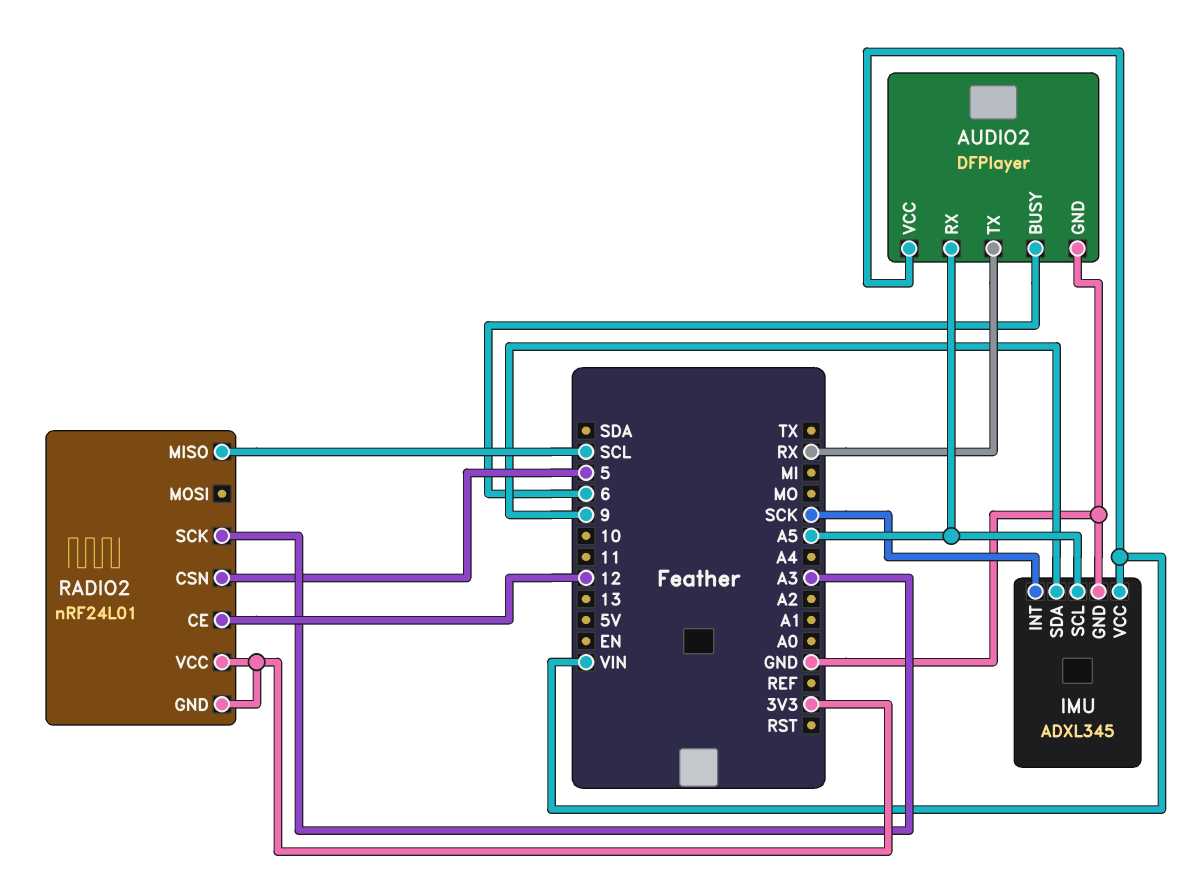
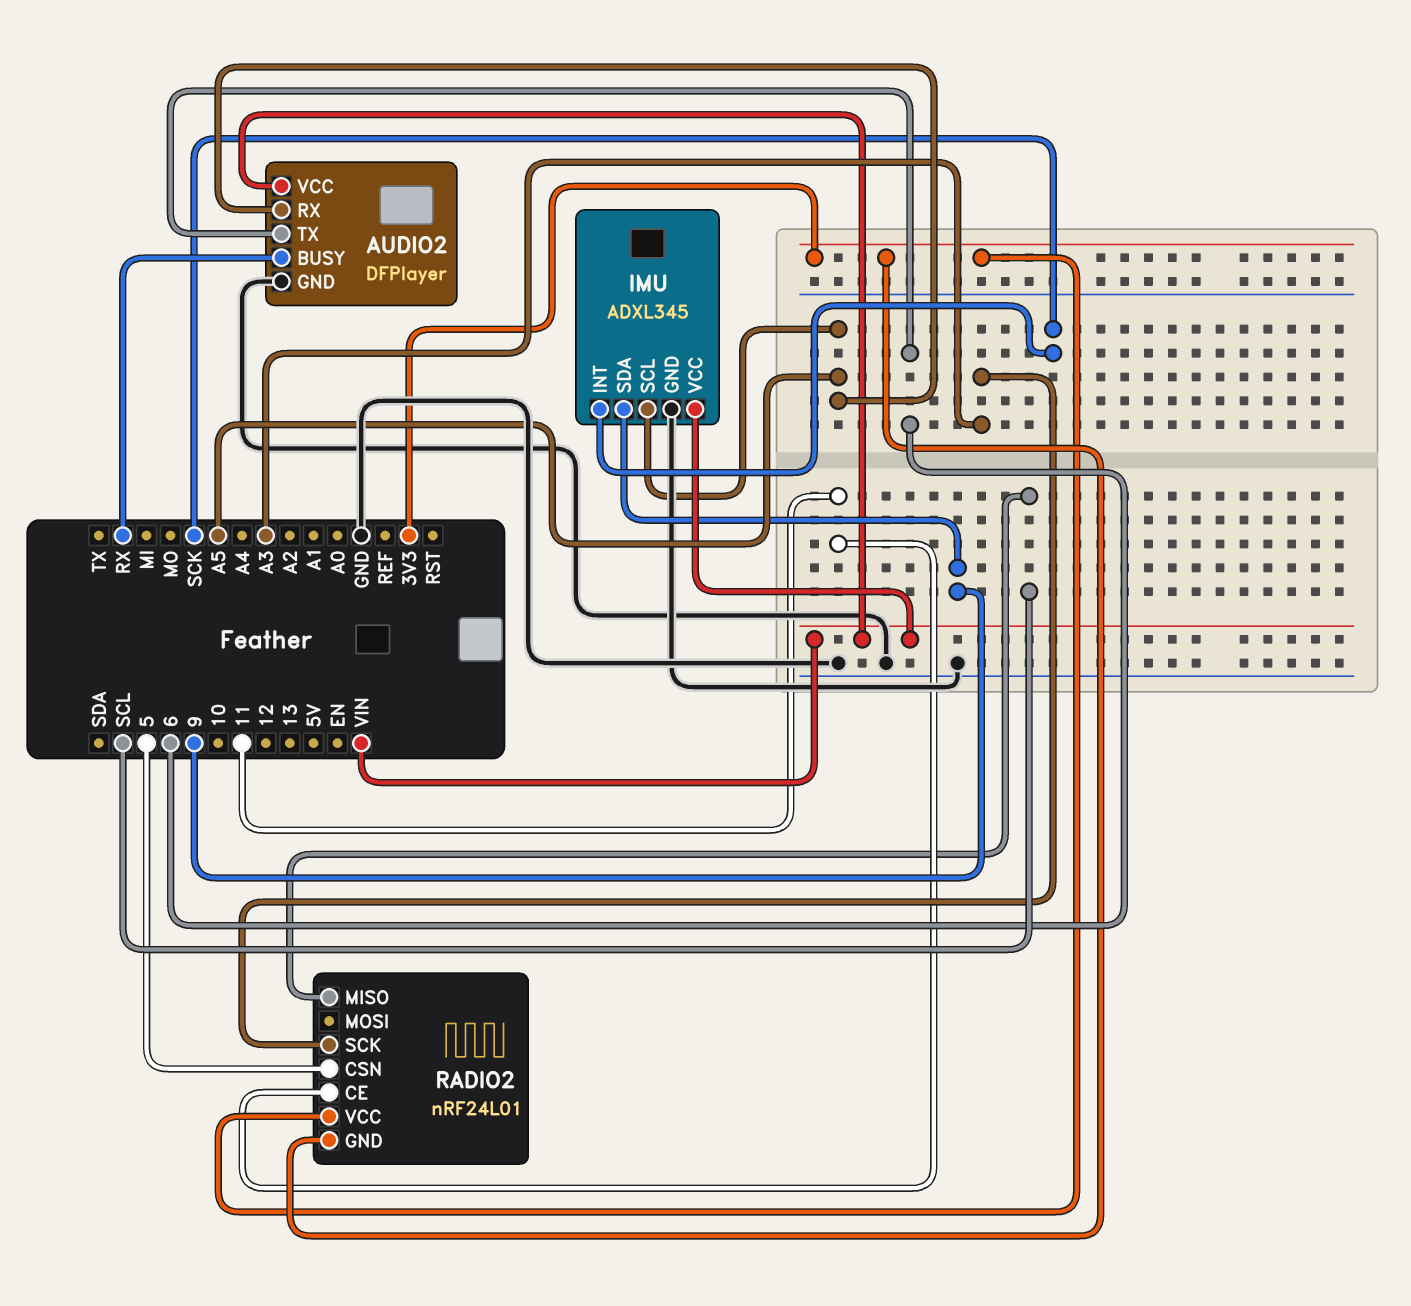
AUDIO2 pin BUSY: 6 -> RX
AUDIO2 pin TX: RX -> 6
RADIO2 pin CE: 12 -> 11

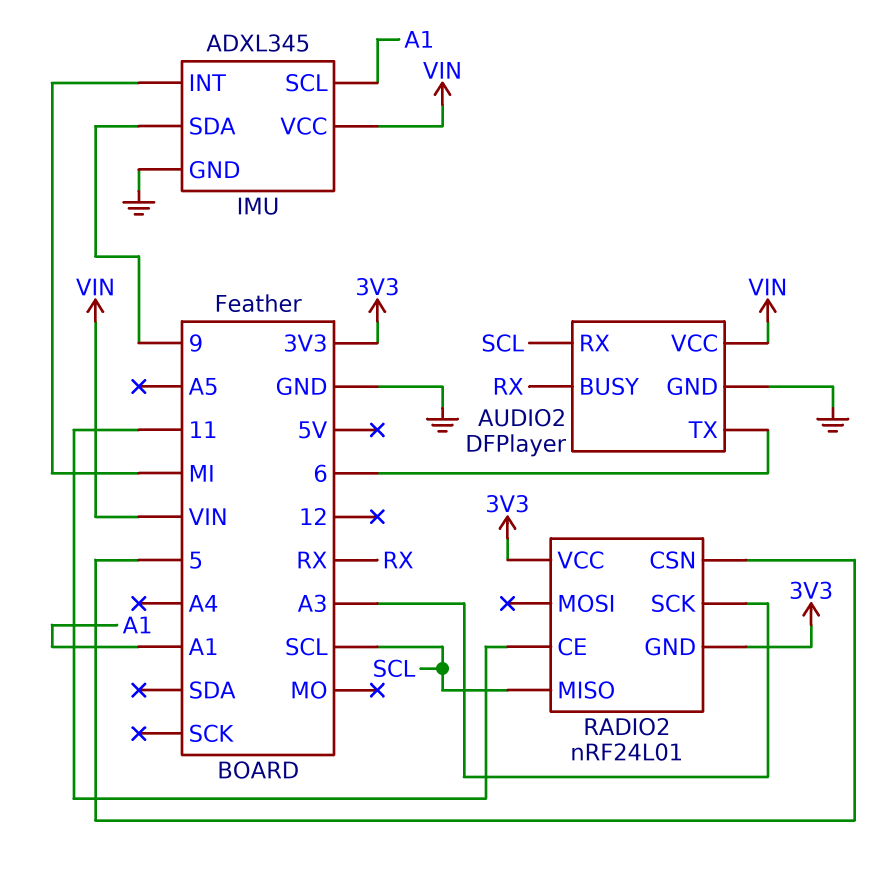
AUDIO2 pin RX: A5 -> SCL
IMU pin INT: SCK -> MI
IMU pin SCL: A5 -> A1

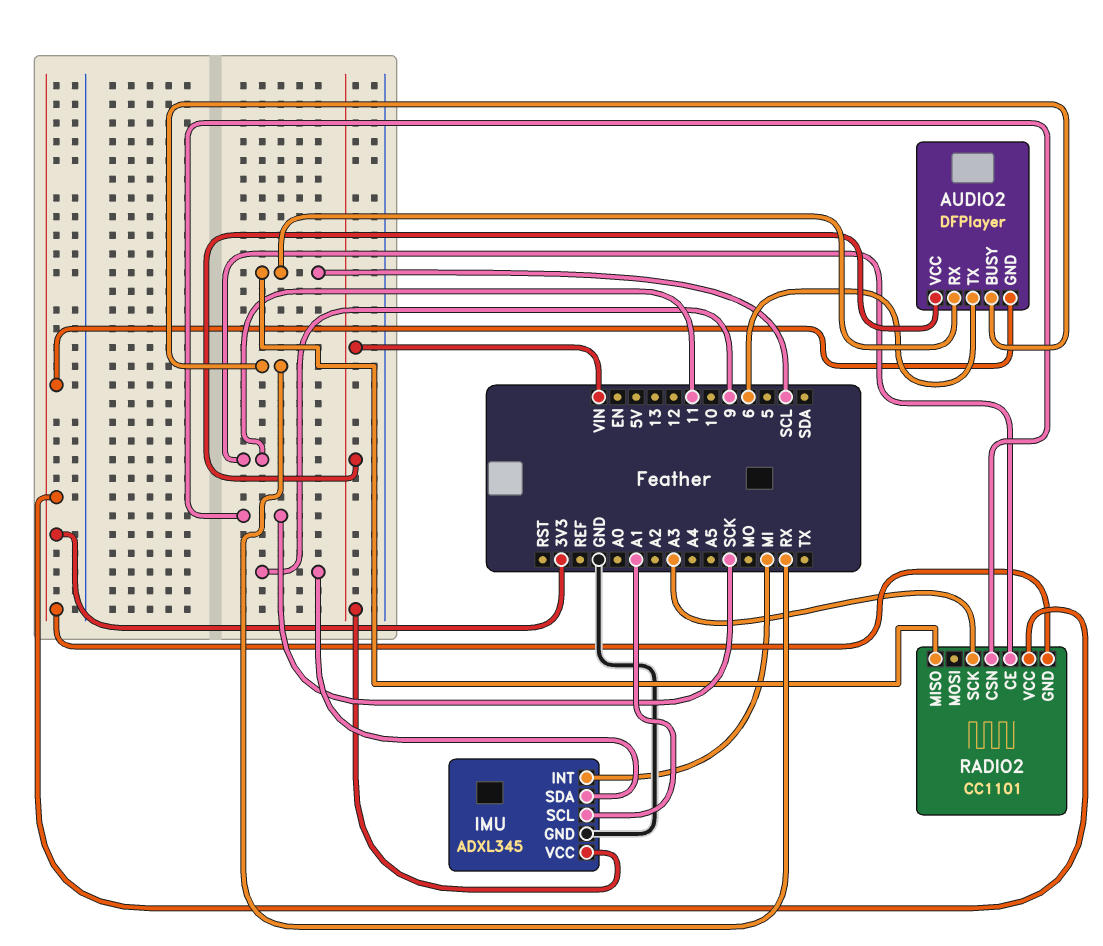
AUDIO2 pin GND: GND -> 3V3
RADIO2: nRF24L01 -> CC1101
RADIO2 pin CSN: 5 -> SCK

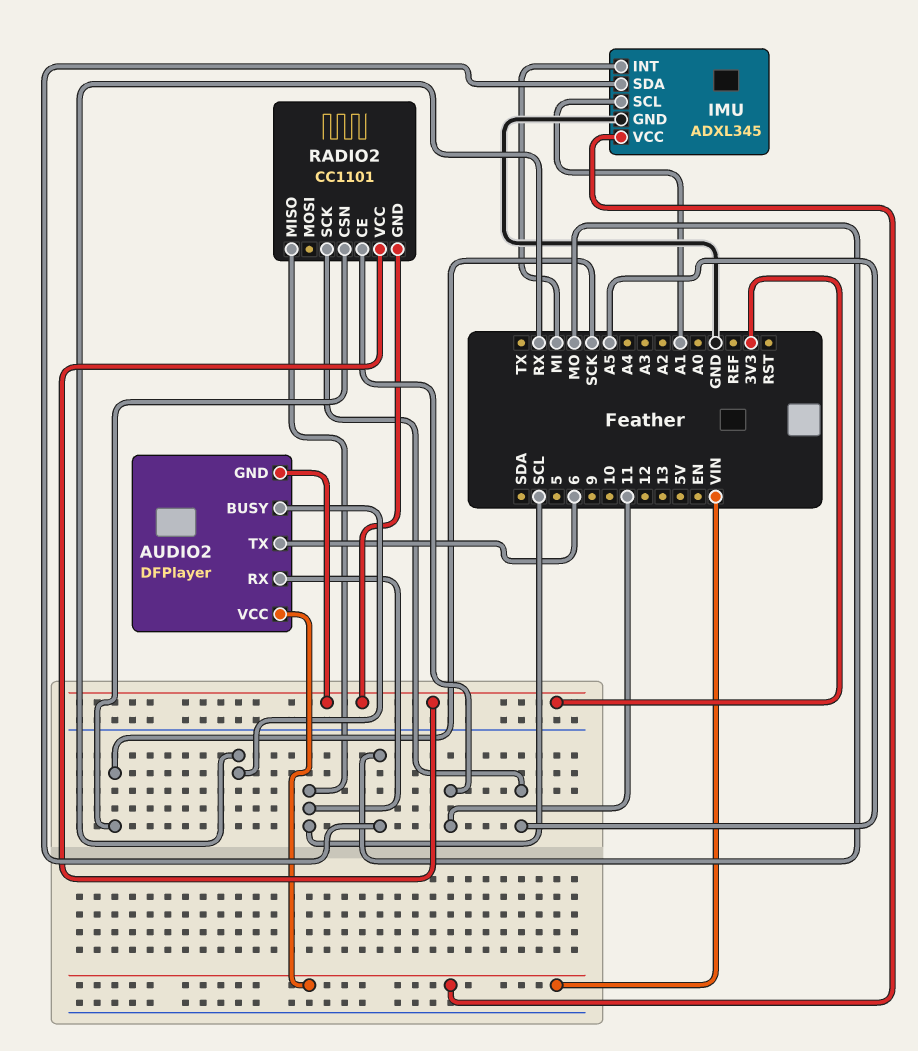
IMU pin SDA: 9 -> MO
RADIO2 pin SCK: A3 -> A5

